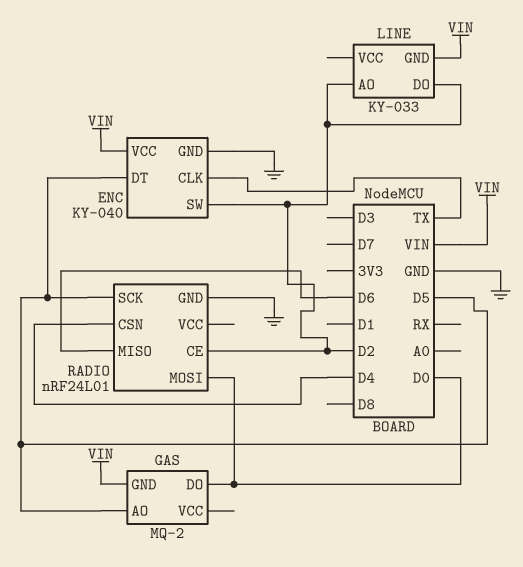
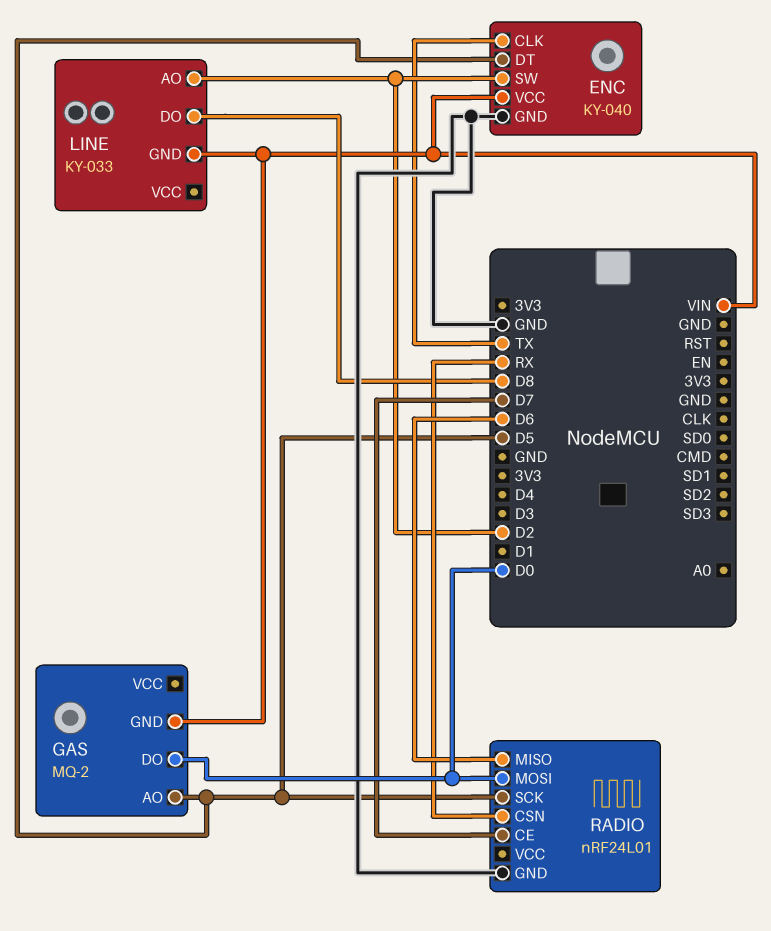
LINE pin DO: D2 -> D8
RADIO pin CE: D2 -> D7
RADIO pin CSN: D4 -> RX

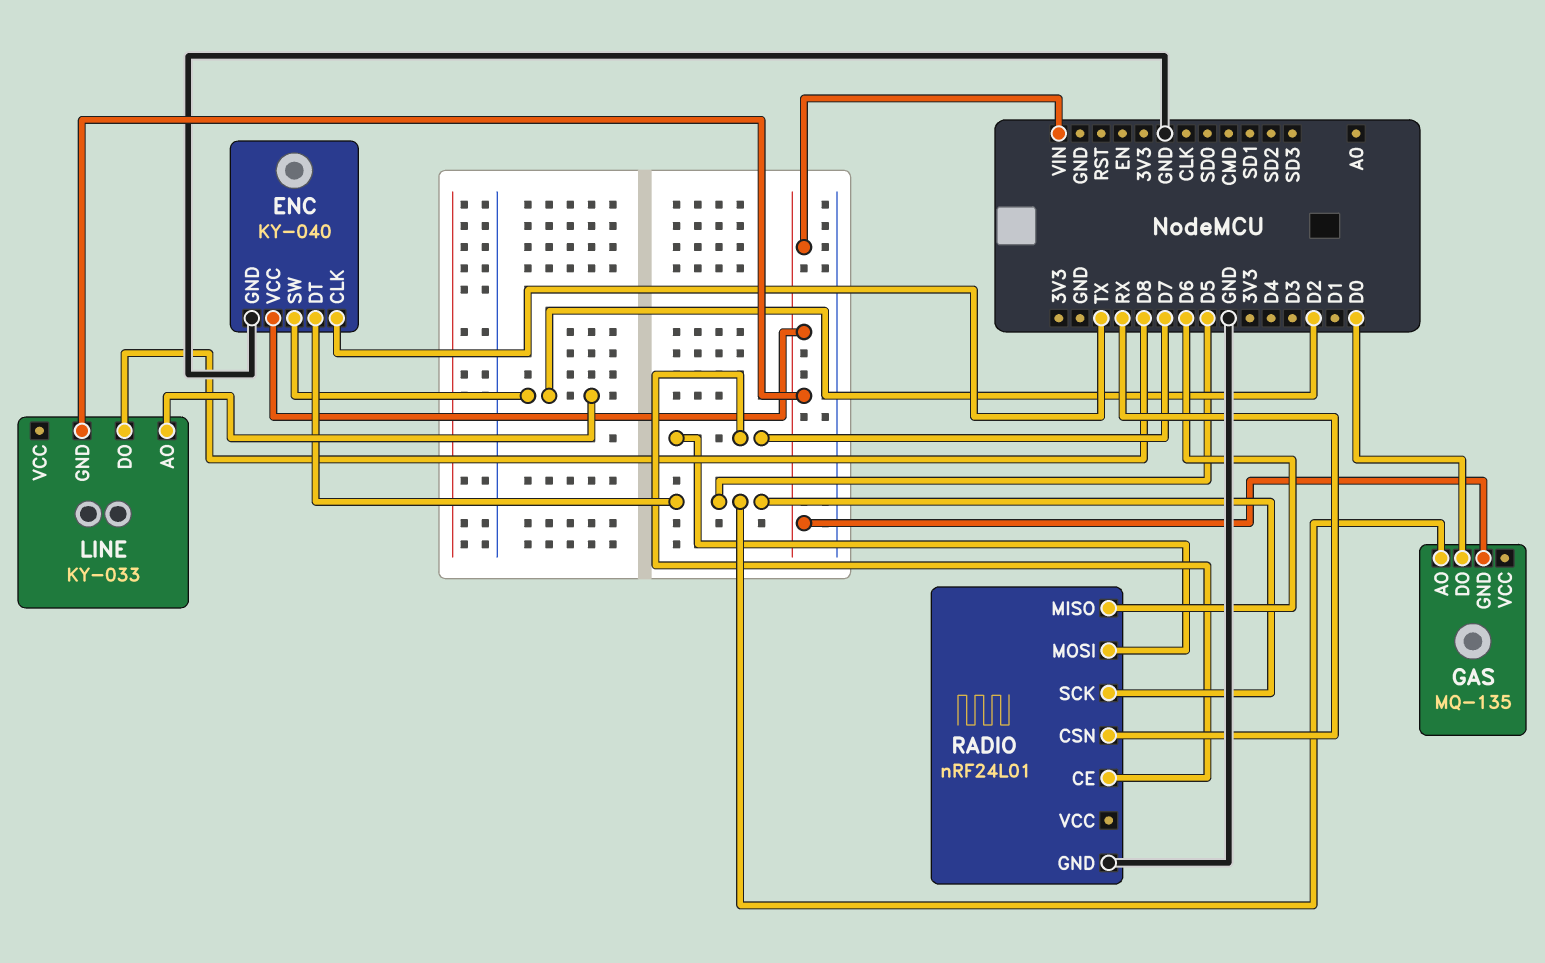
GAS: MQ-2 -> MQ-135
RADIO pin MOSI: D0 -> D7

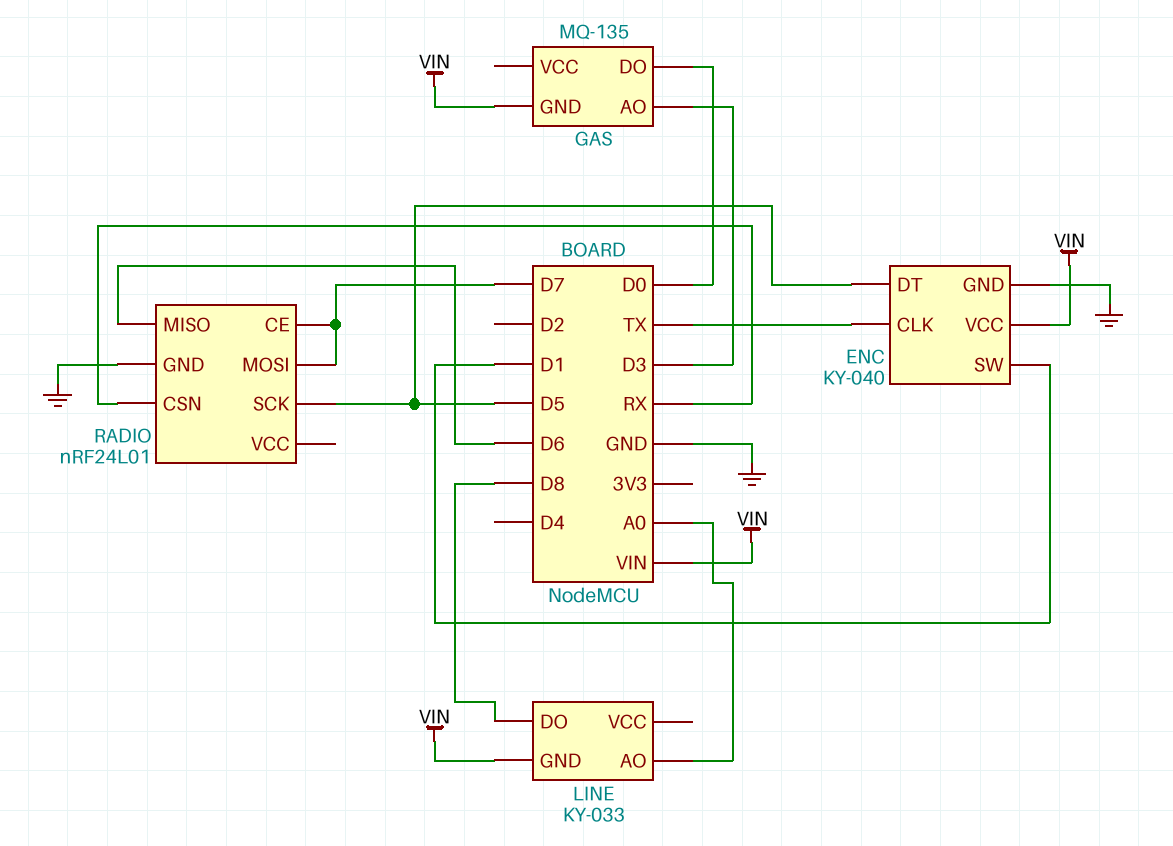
ENC pin SW: D2 -> D1
GAS pin AO: D5 -> D3
LINE pin AO: D2 -> A0

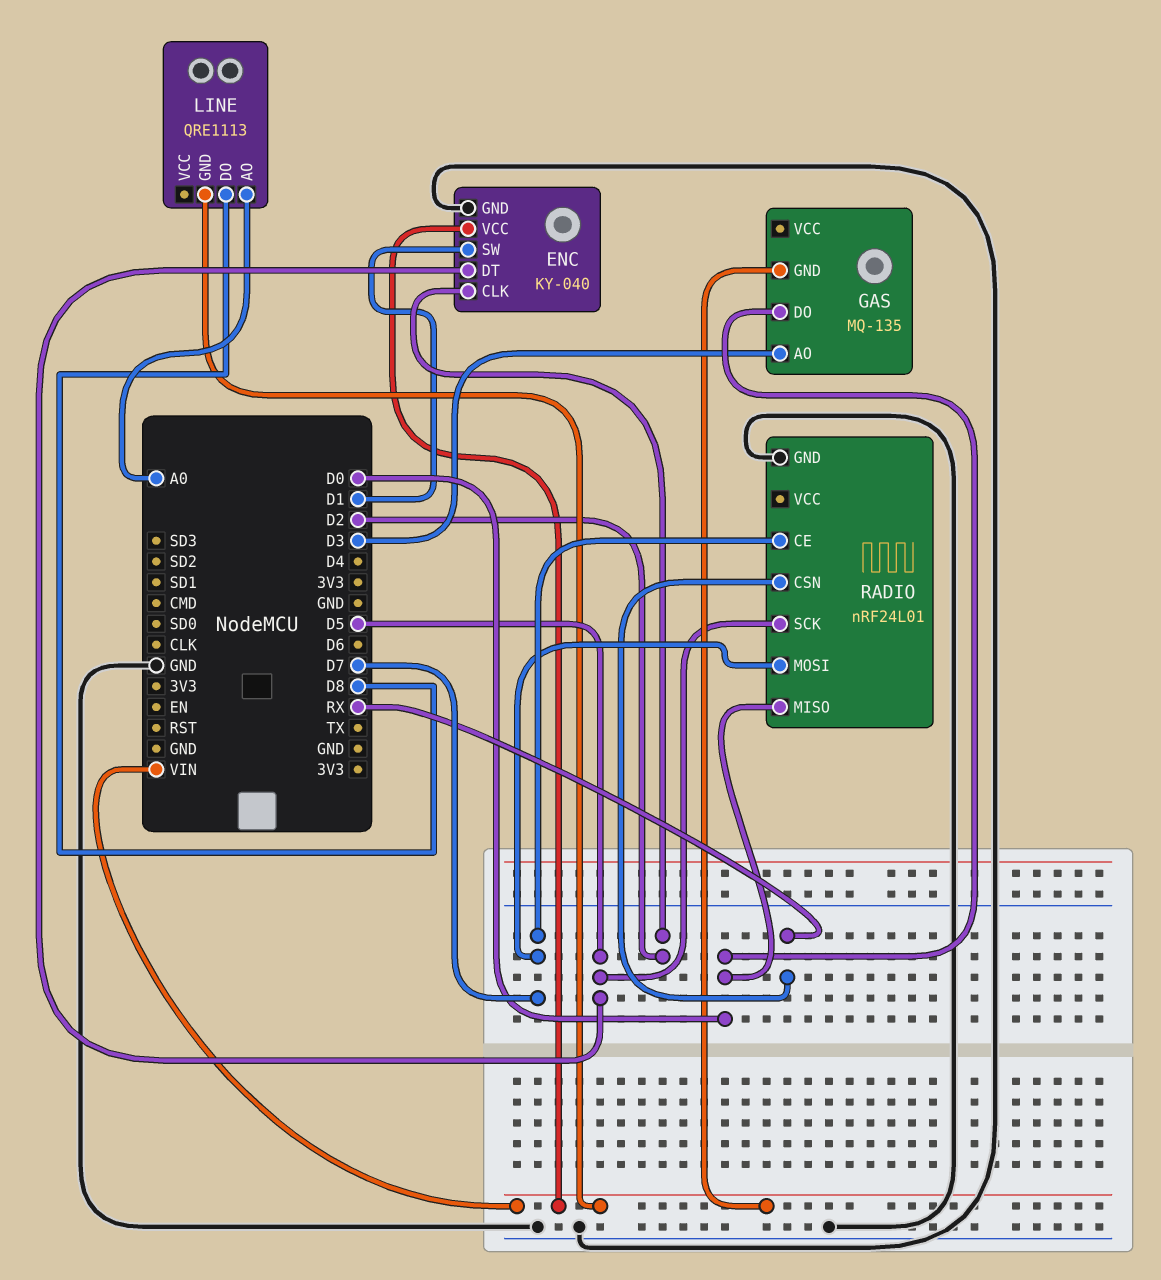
ENC pin CLK: TX -> D2
LINE: KY-033 -> QRE1113
RADIO pin MISO: D6 -> D0

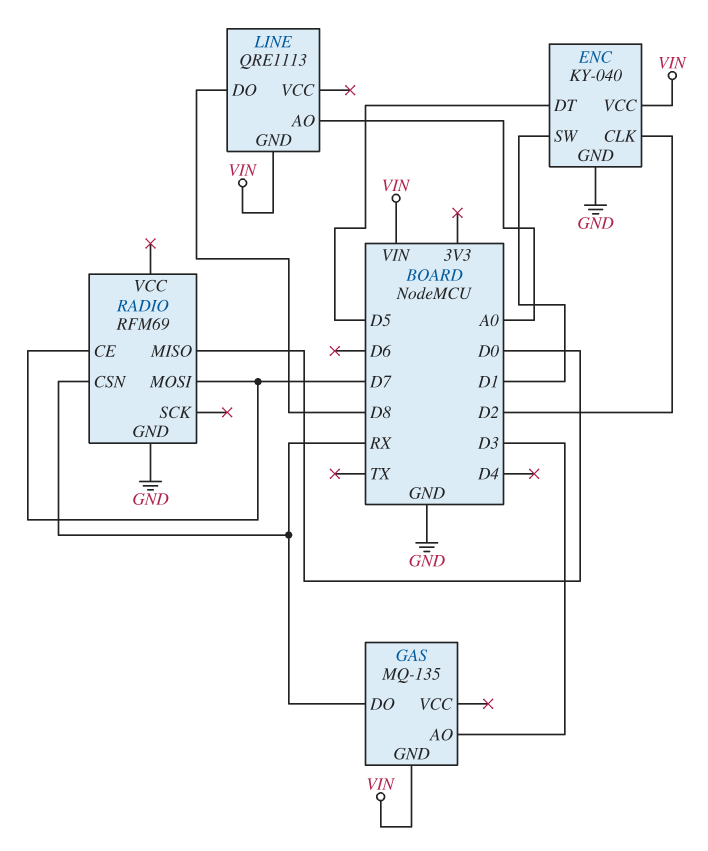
GAS pin DO: D0 -> RX
RADIO: nRF24L01 -> RFM69
RADIO pin SCK: D5 -> none

